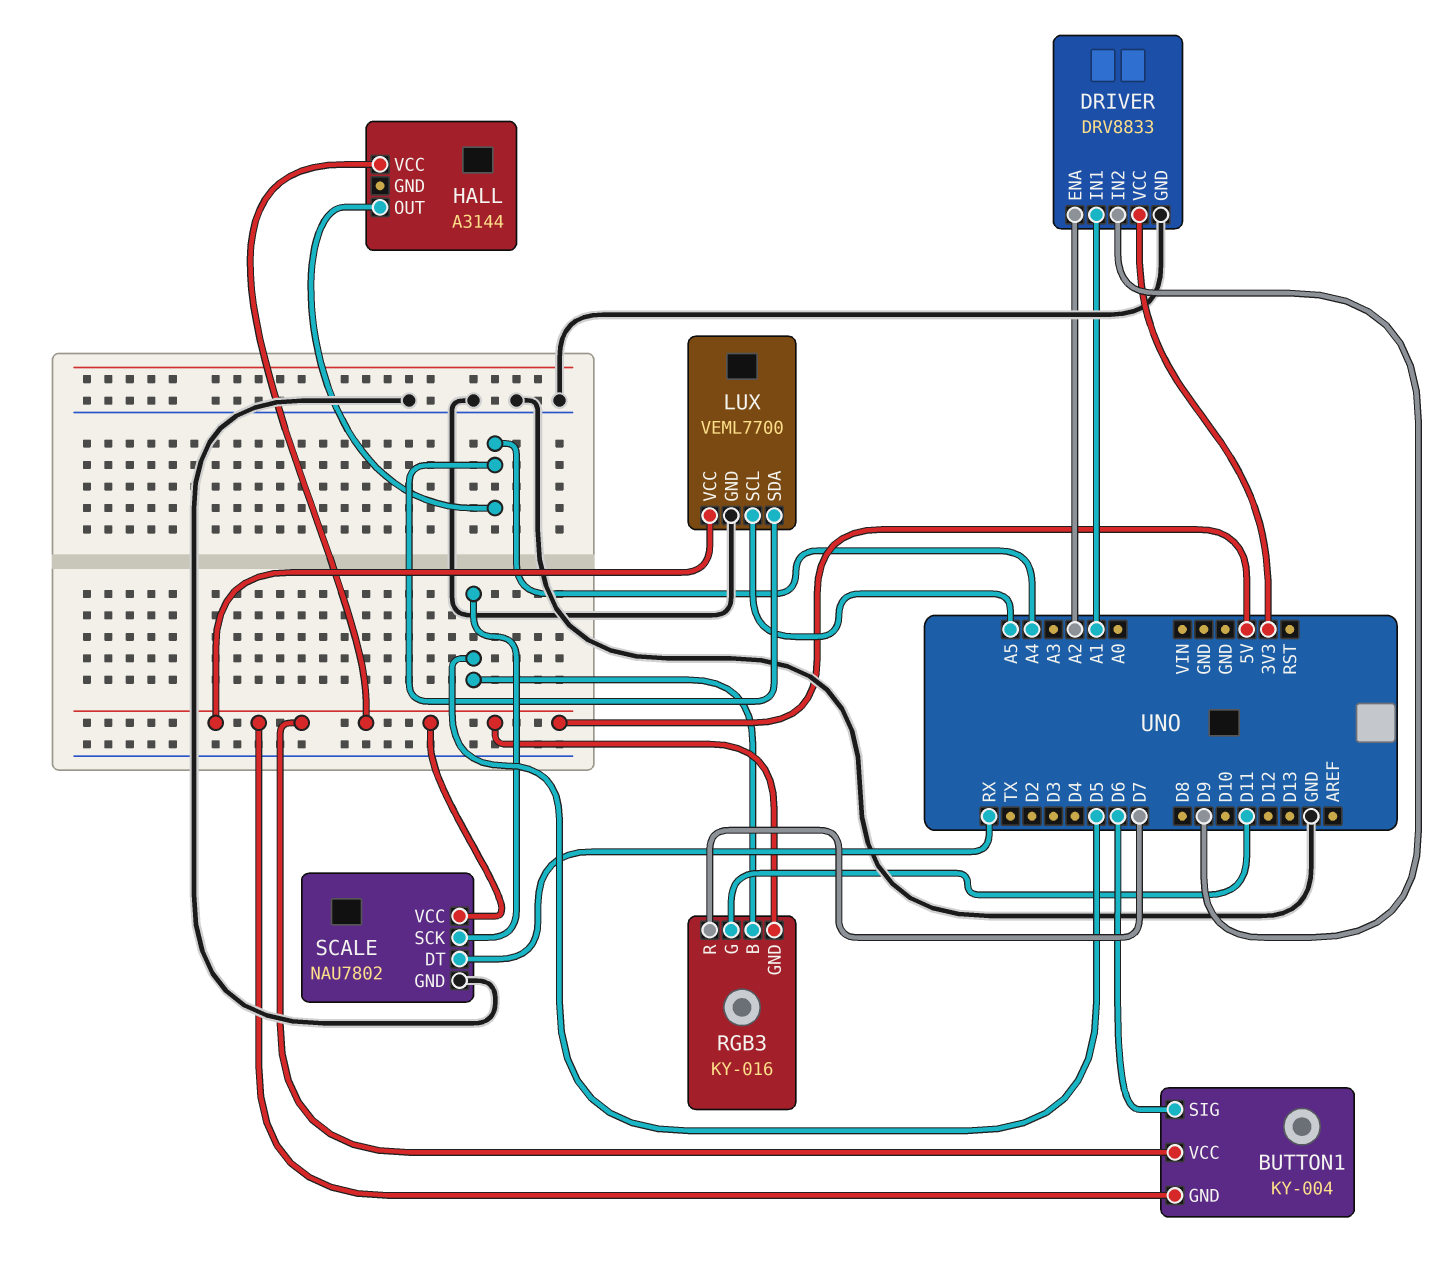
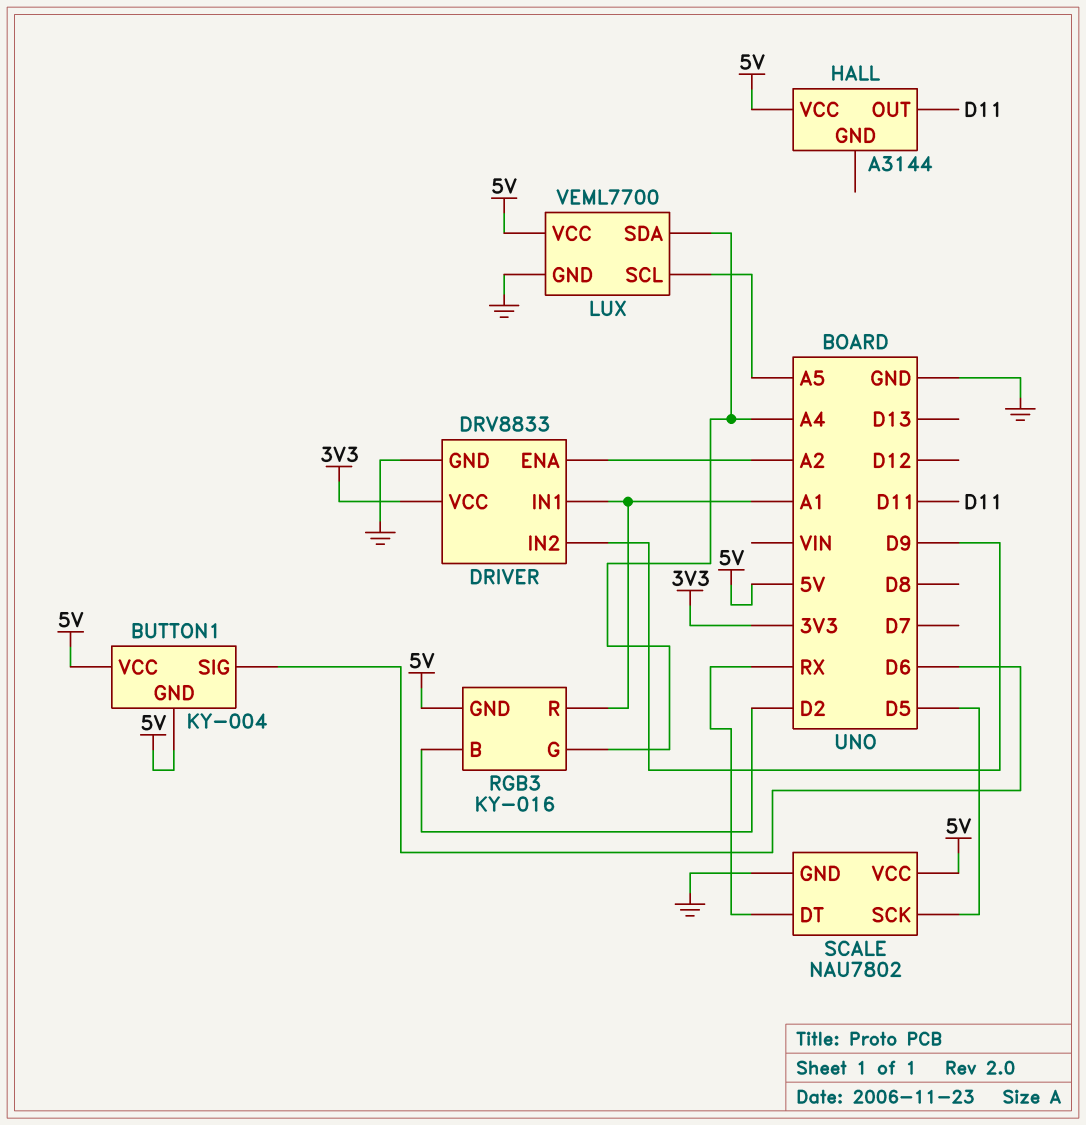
HALL pin OUT: A4 -> D11
RGB3 pin B: D5 -> D2
RGB3 pin G: D11 -> A4
RGB3 pin R: D7 -> A1

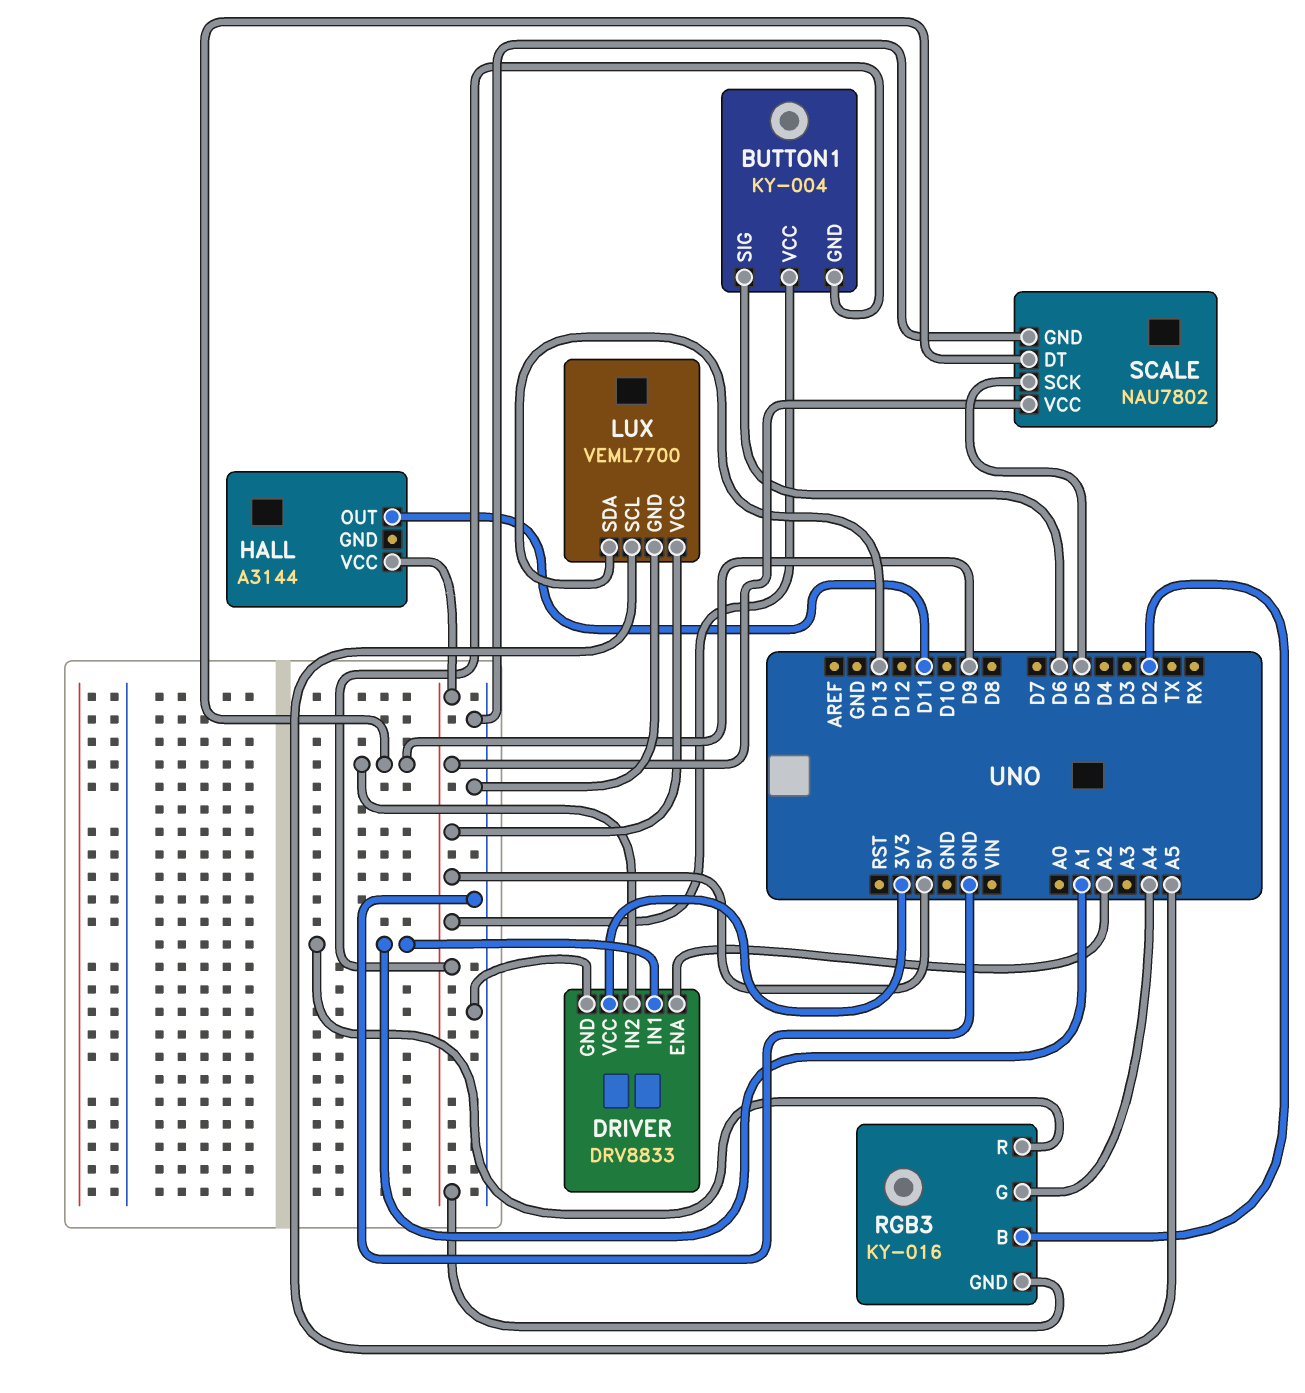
LUX pin SDA: A4 -> D13
SCALE pin DT: RX -> D9

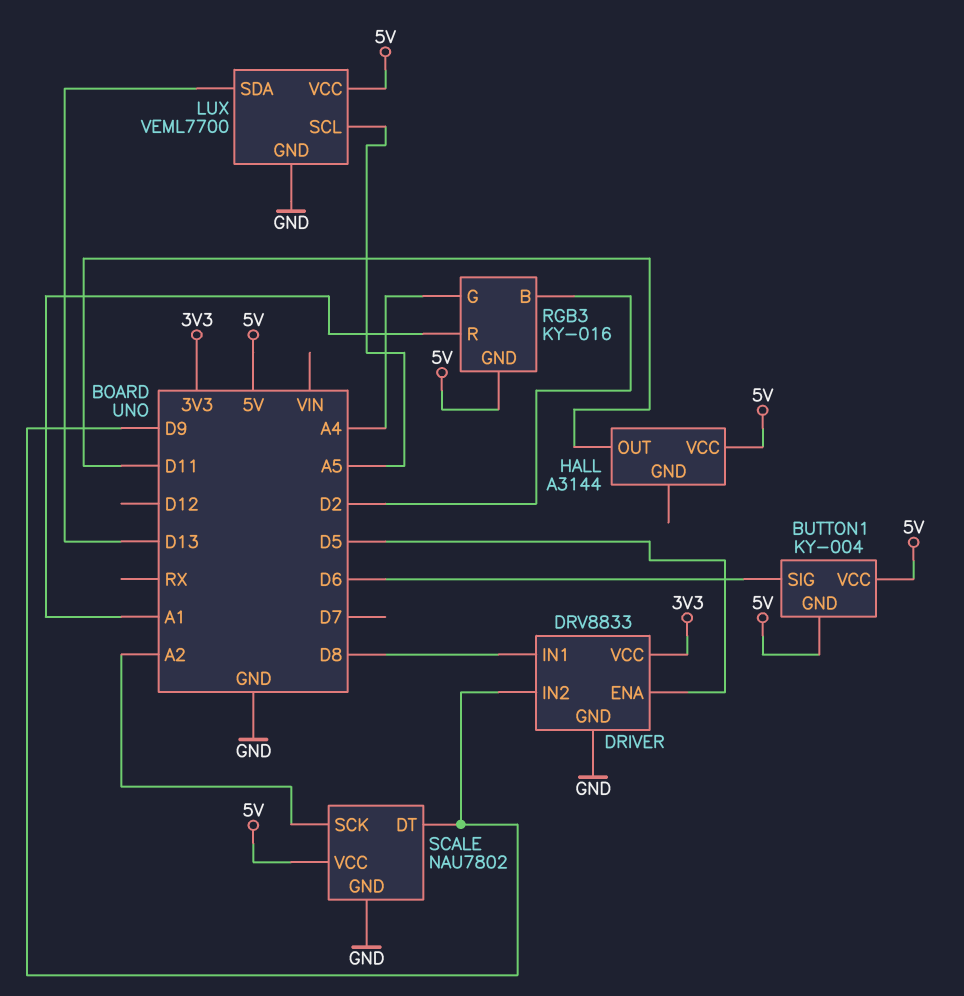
DRIVER pin ENA: A2 -> D5
DRIVER pin IN1: A1 -> D8
SCALE pin SCK: D5 -> A2

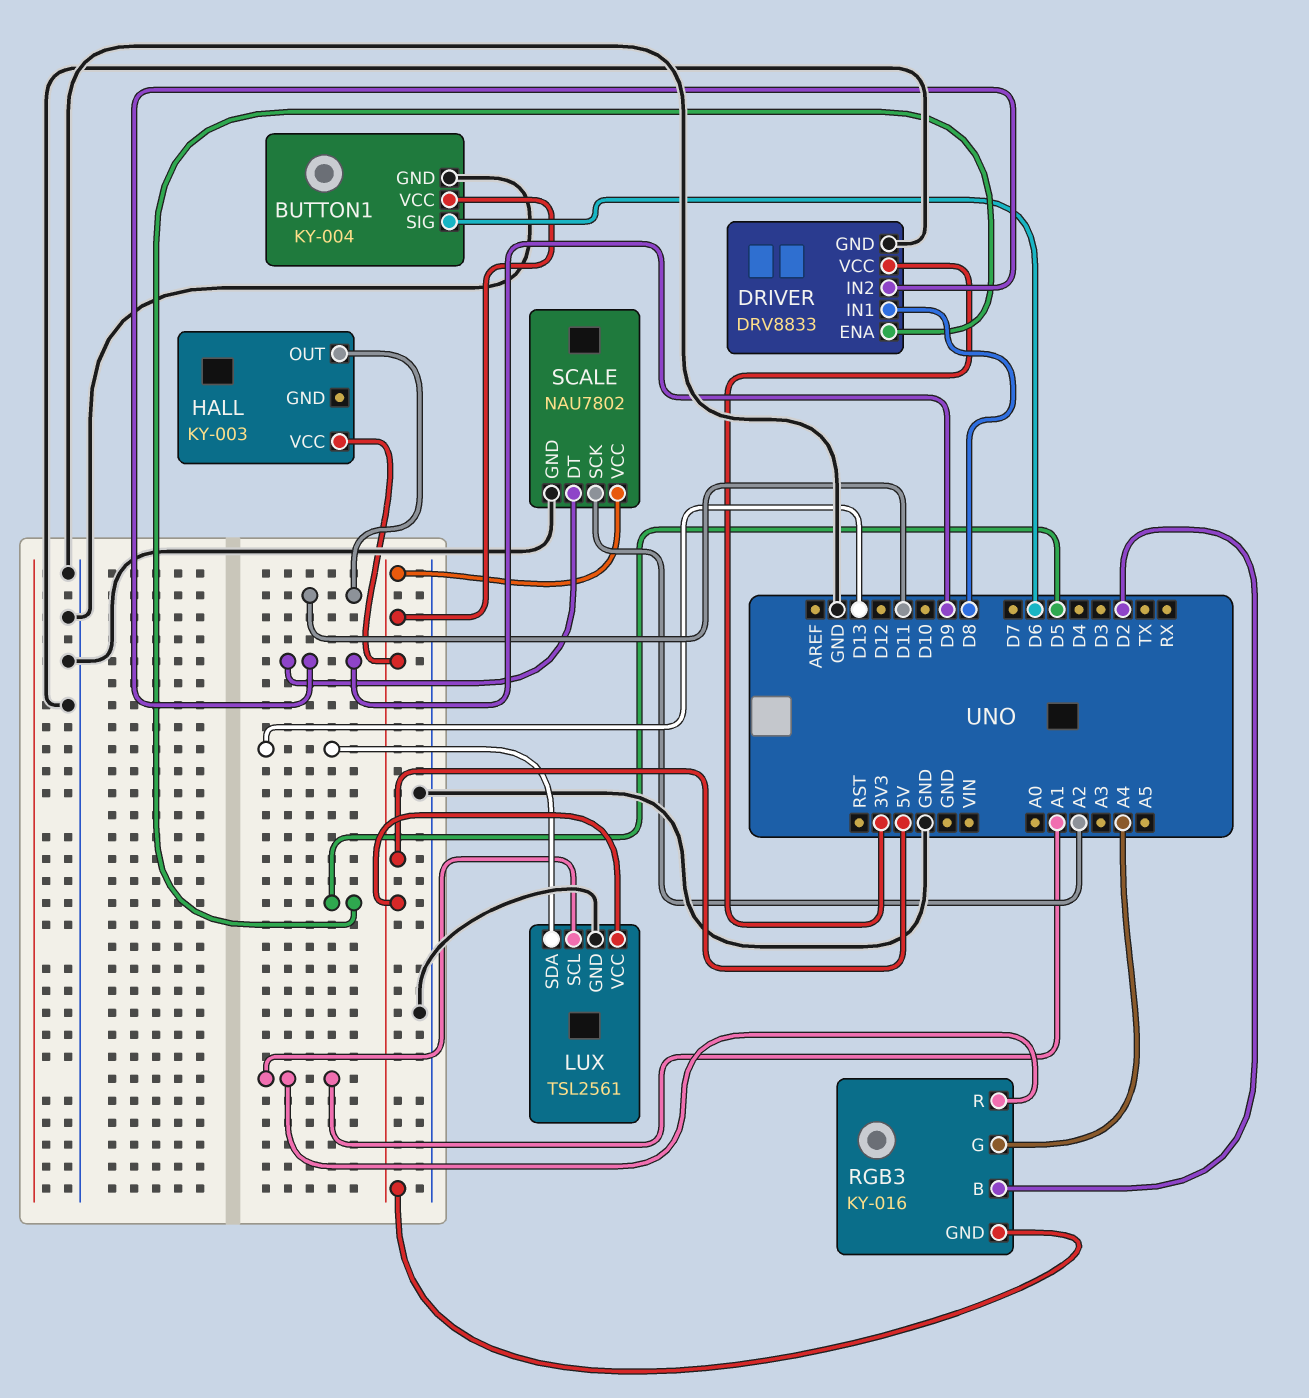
BUTTON1 pin GND: 5V -> GND
HALL: A3144 -> KY-003
LUX: VEML7700 -> TSL2561
LUX pin SCL: A5 -> A1

